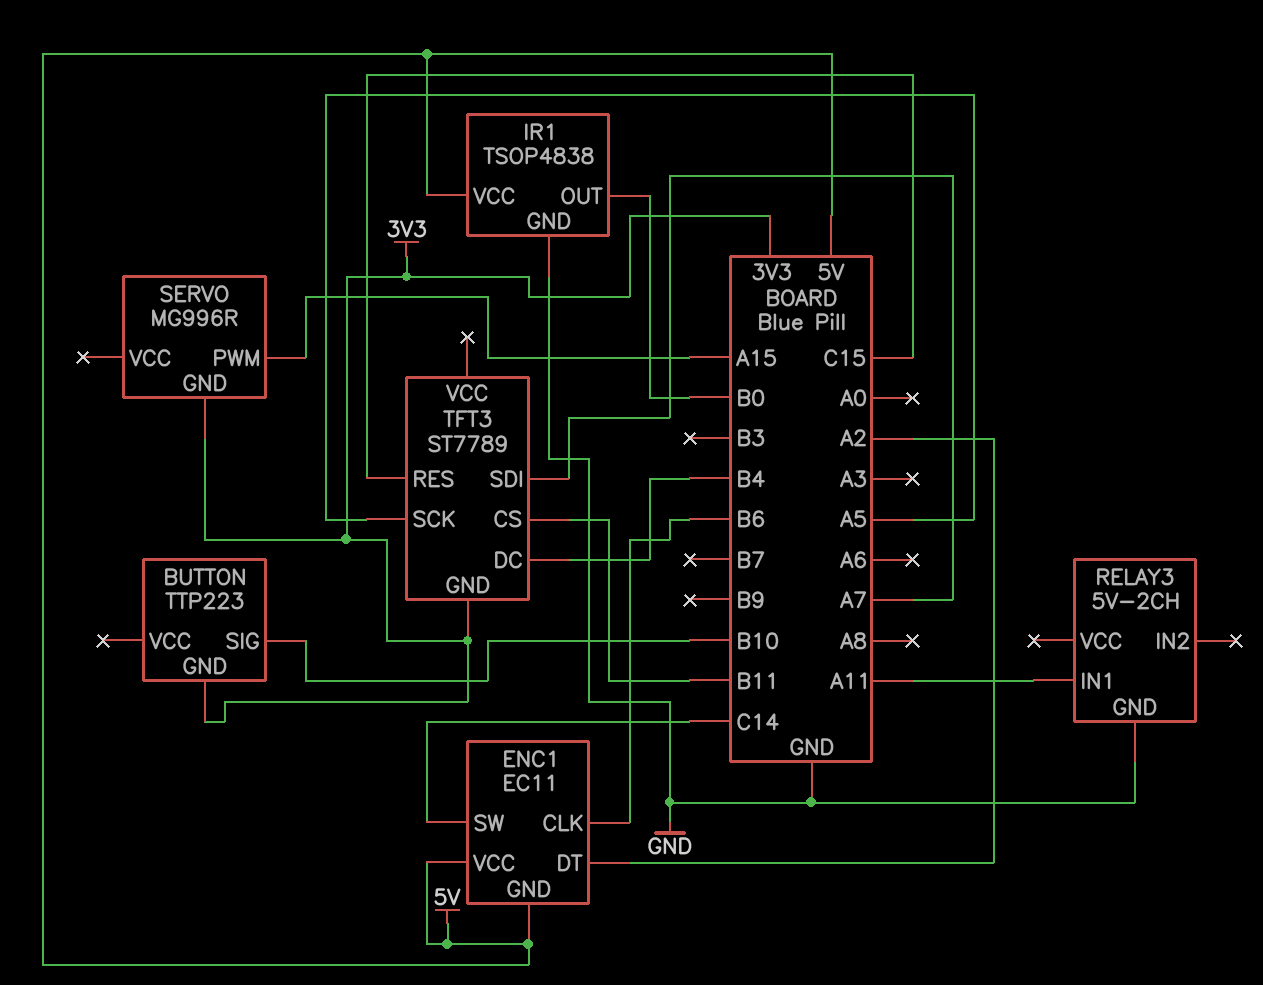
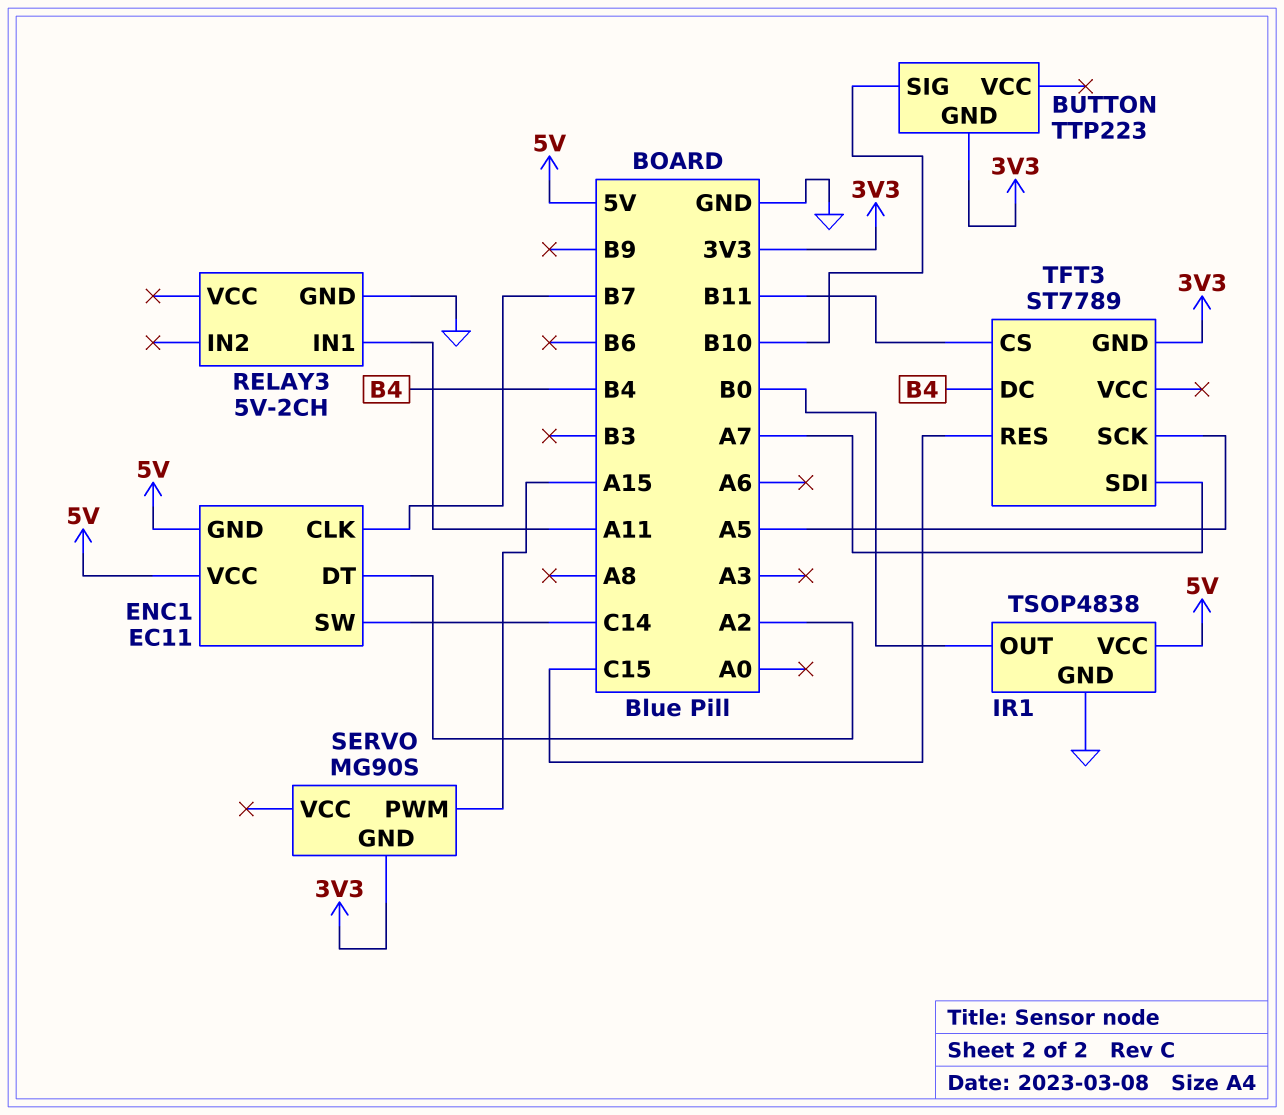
ENC1 pin CLK: B6 -> B7
SERVO: MG996R -> MG90S

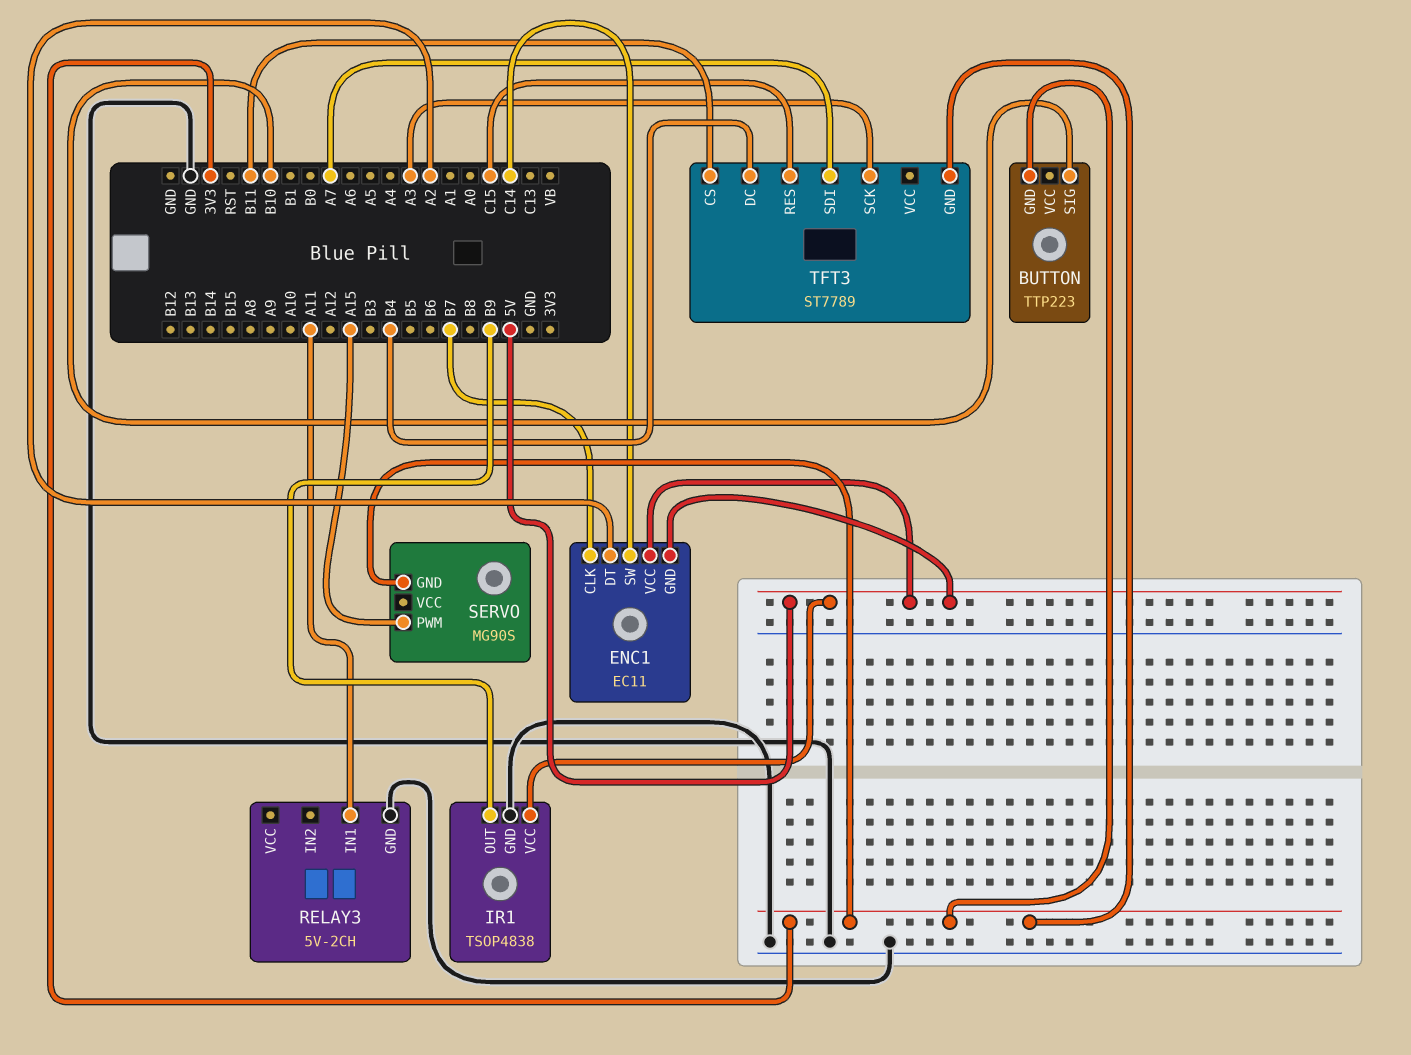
IR1 pin OUT: B0 -> B9
TFT3 pin SCK: A5 -> A3

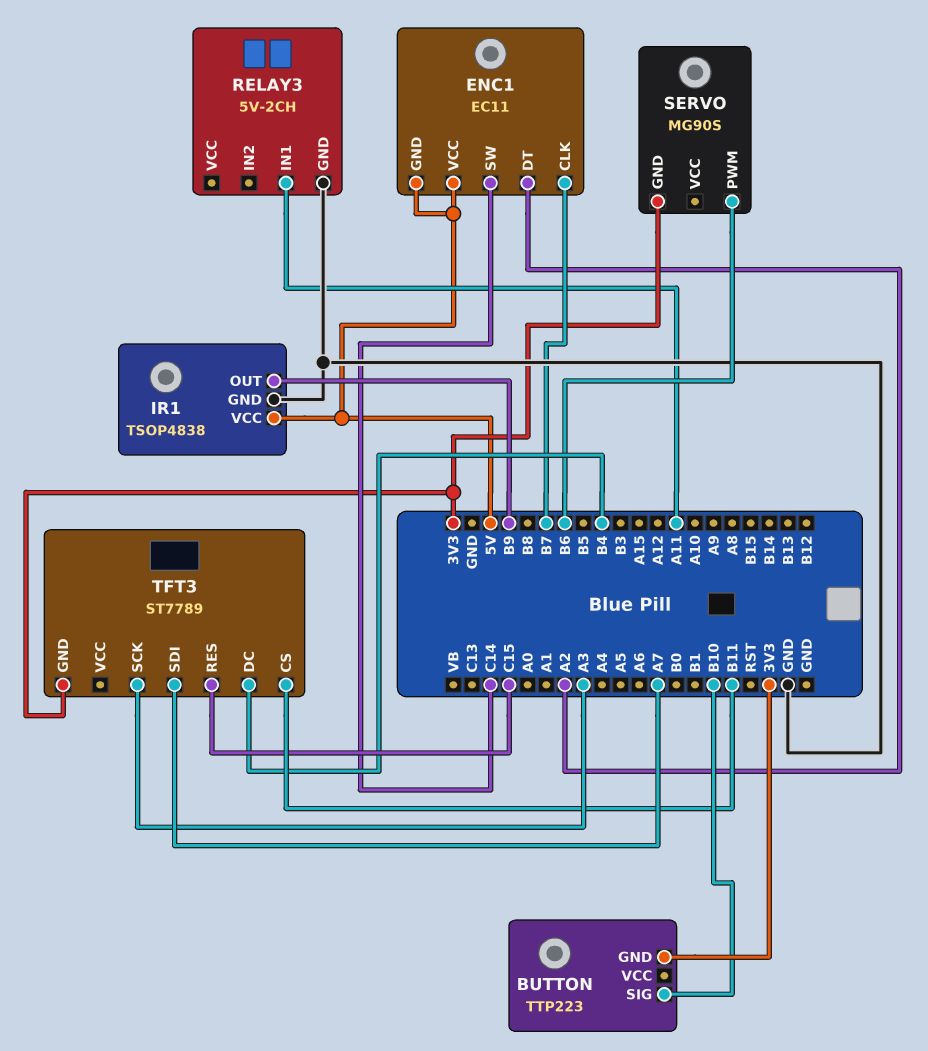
SERVO pin PWM: A15 -> B6

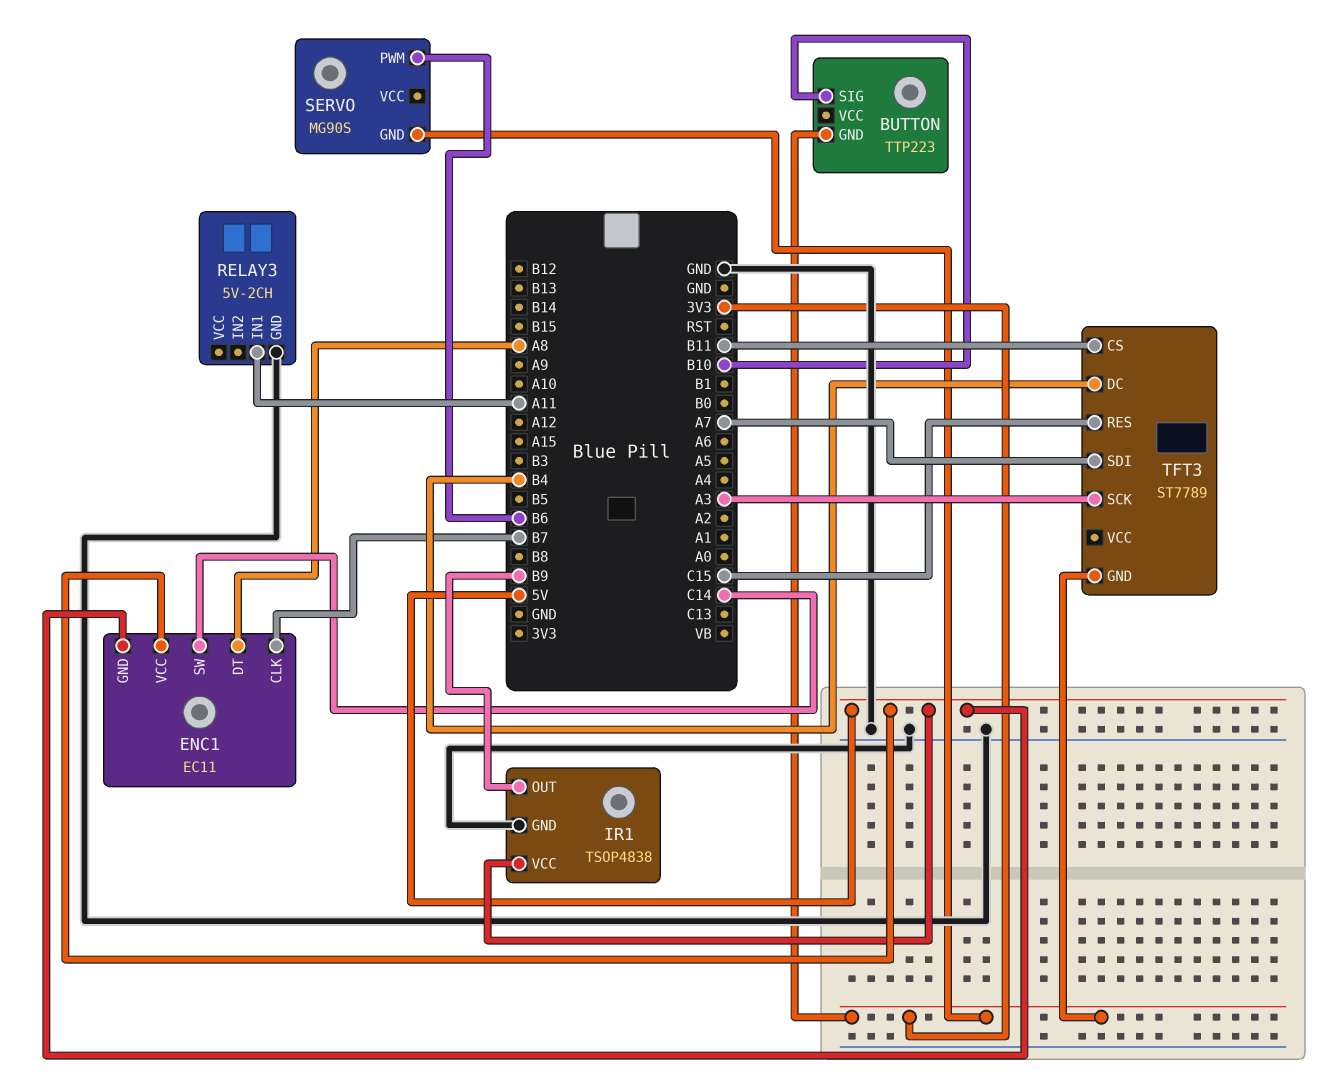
ENC1 pin DT: A2 -> A8

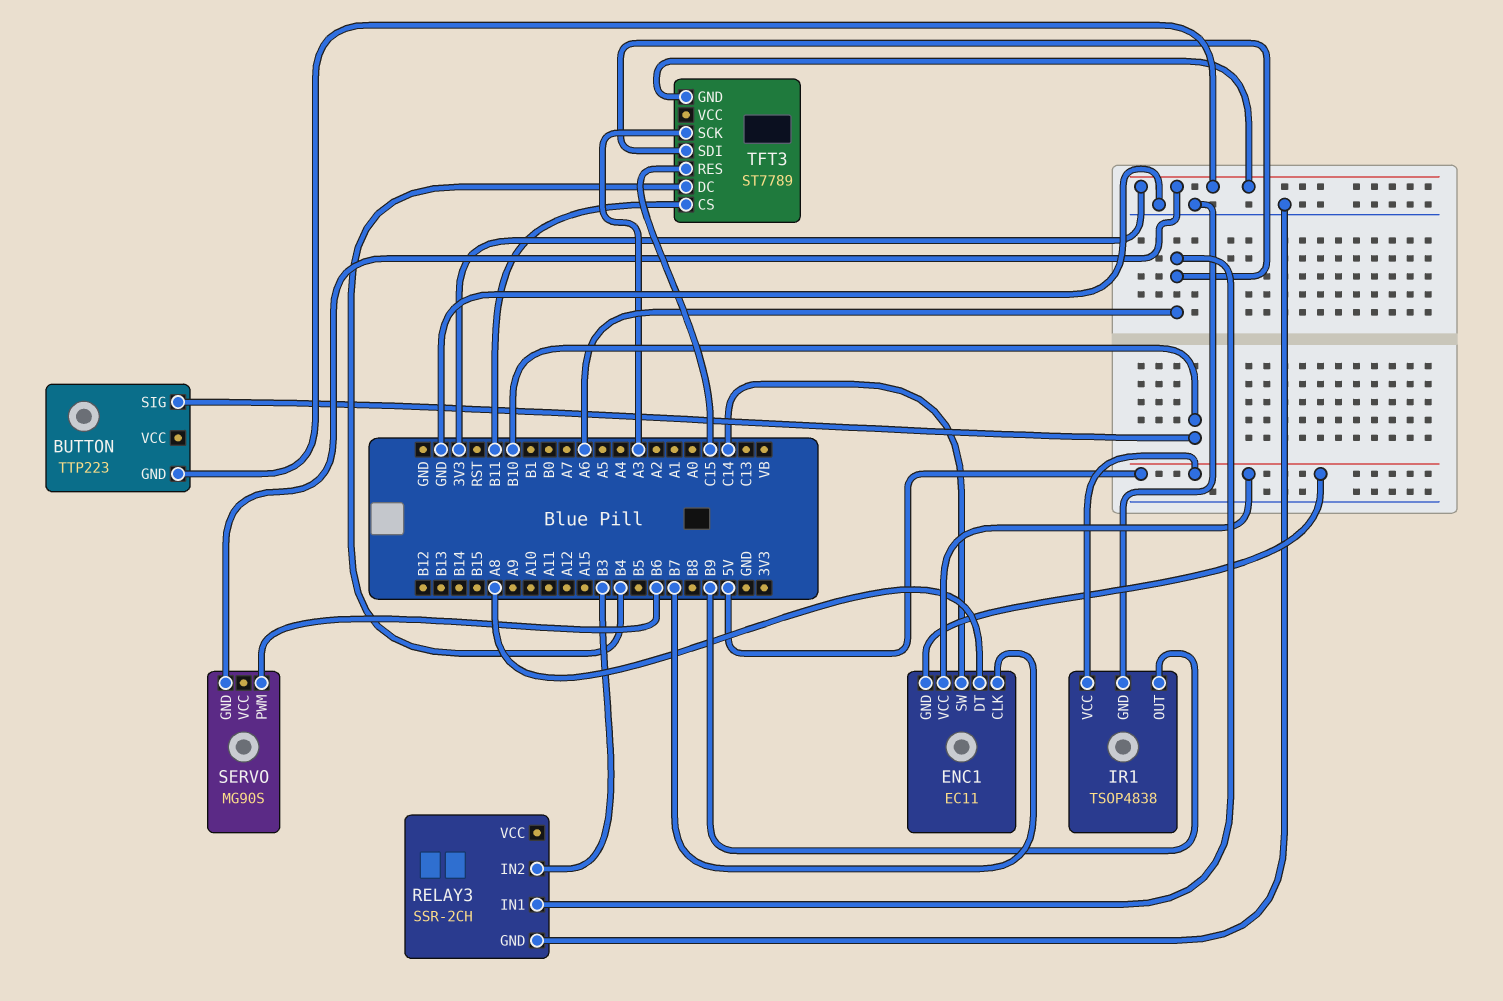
RELAY3: 5V-2CH -> SSR-2CH
RELAY3 pin IN1: A11 -> A6
RELAY3 pin IN2: none -> B3
TFT3 pin SDI: A7 -> A6

